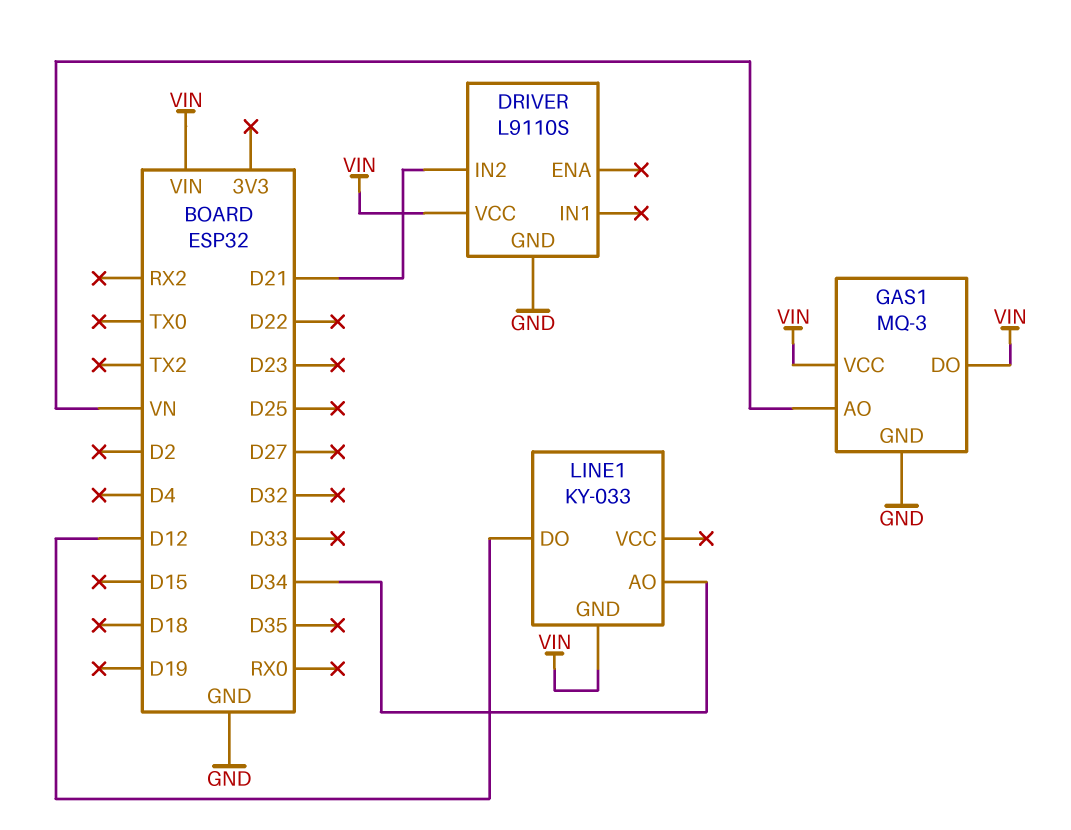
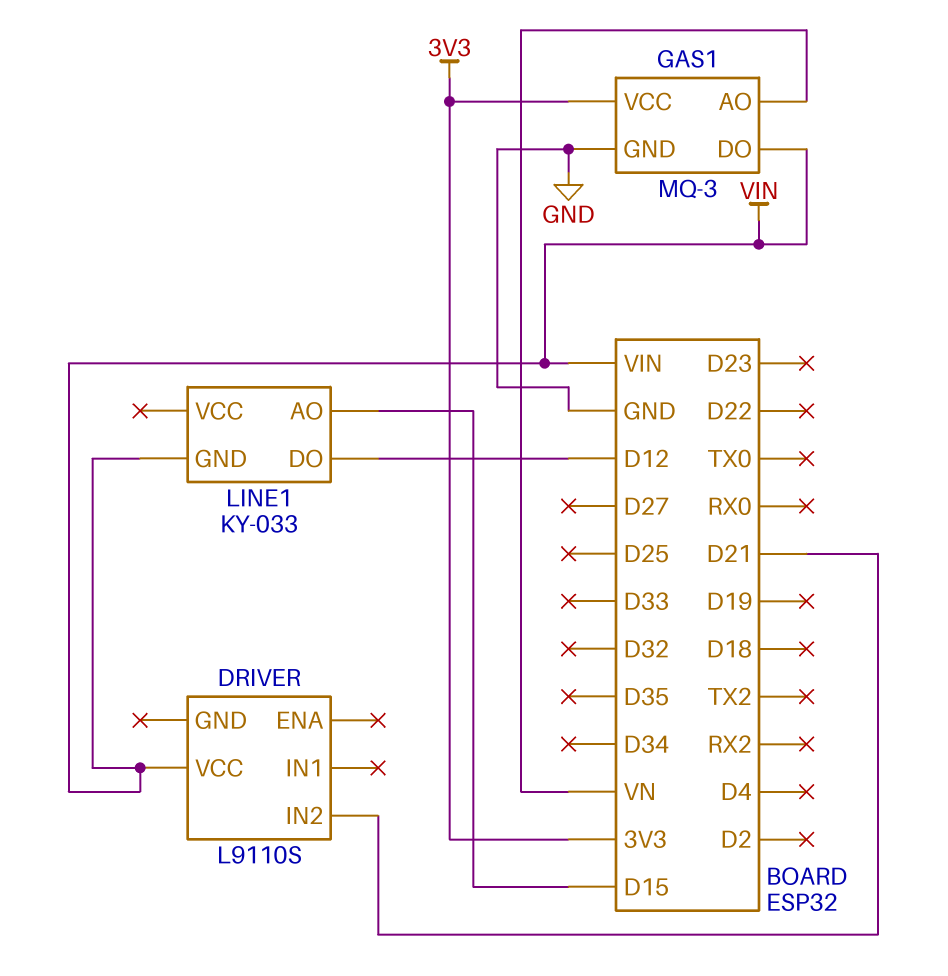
DRIVER pin GND: GND -> none
GAS1 pin VCC: VIN -> 3V3
LINE1 pin AO: D34 -> D15

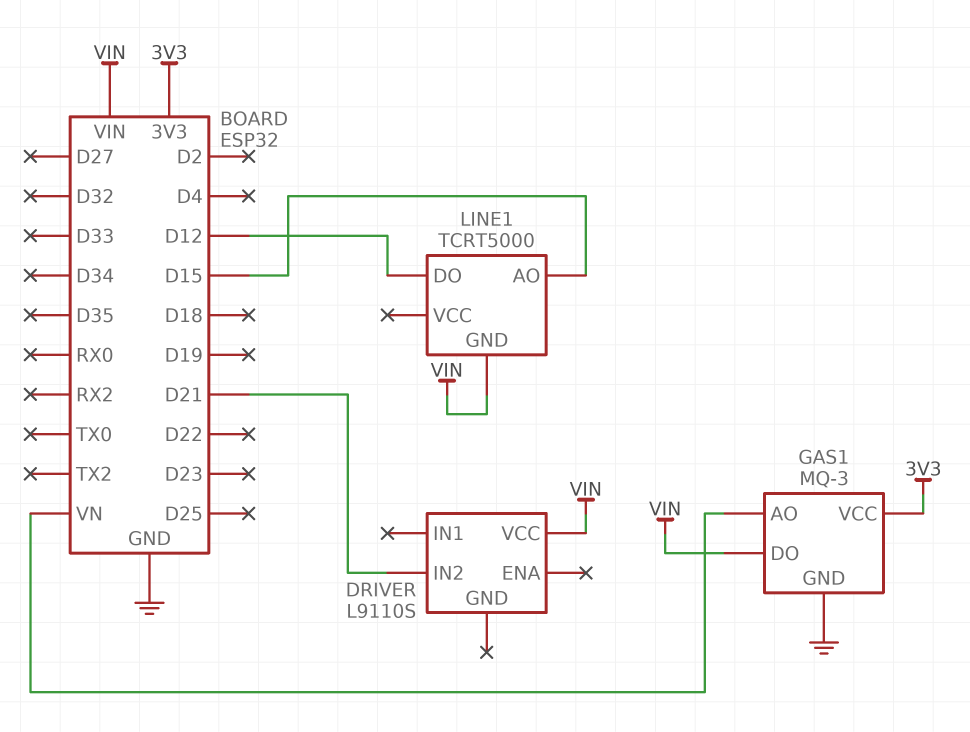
LINE1: KY-033 -> TCRT5000

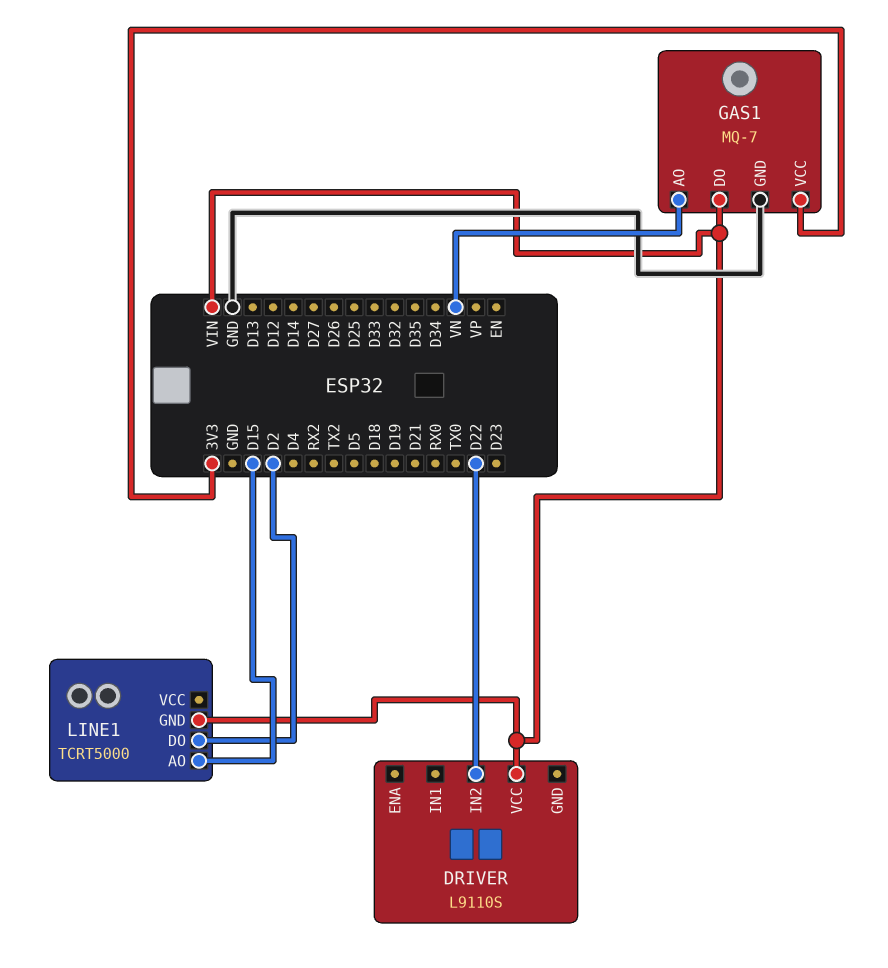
DRIVER pin IN2: D21 -> D22
GAS1: MQ-3 -> MQ-7
LINE1 pin DO: D12 -> D2

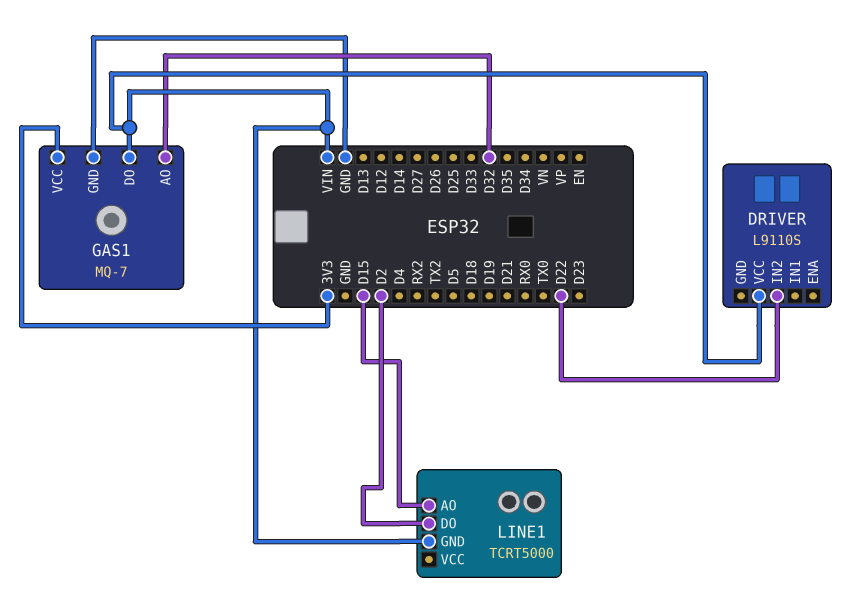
GAS1 pin AO: VN -> D32

